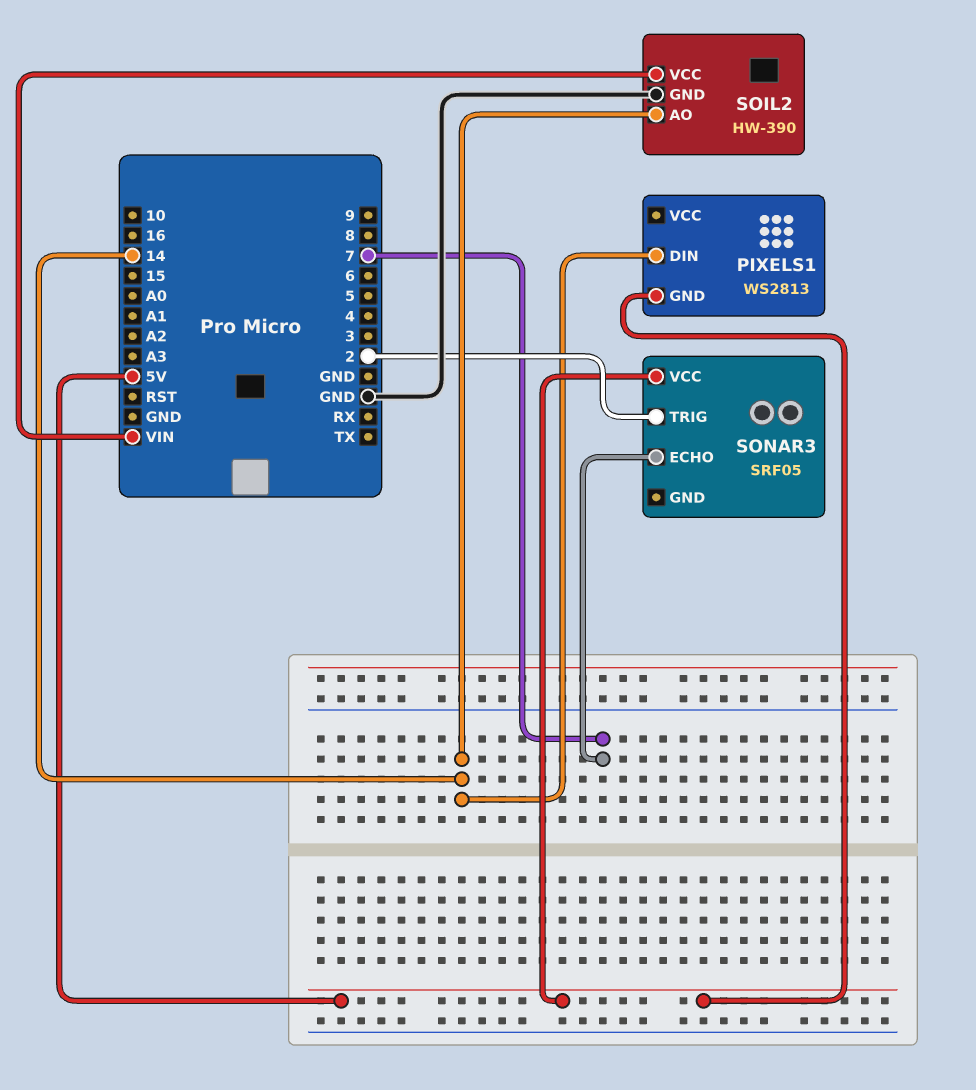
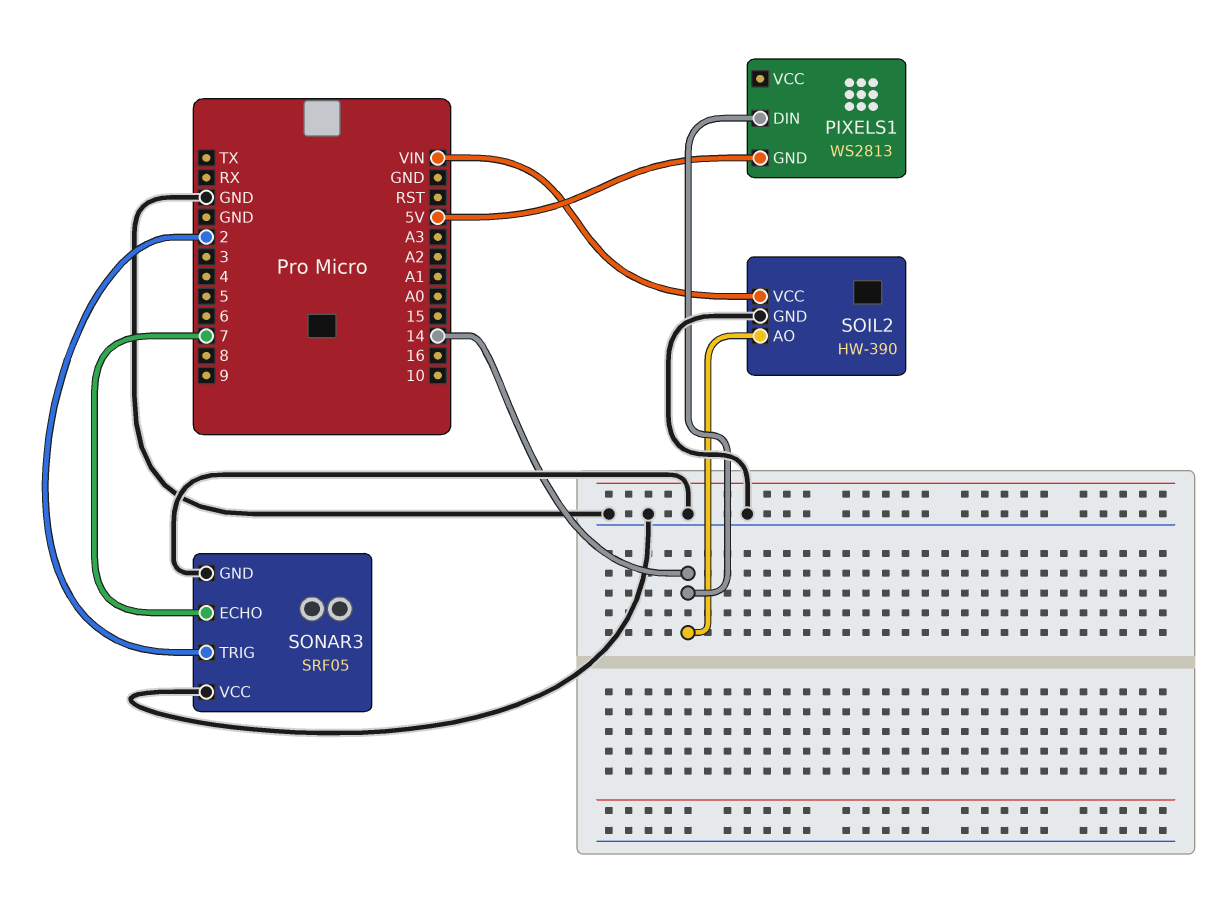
SONAR3 pin GND: none -> GND
SONAR3 pin VCC: 5V -> GND

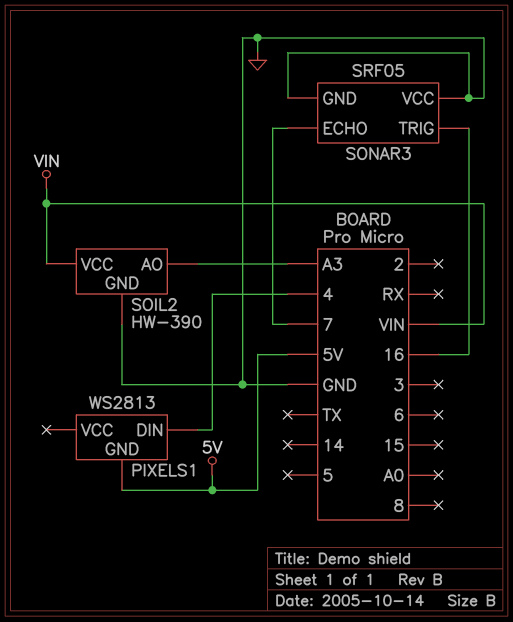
PIXELS1 pin DIN: 14 -> 4
SOIL2 pin AO: 14 -> A3
SONAR3 pin TRIG: 2 -> 16

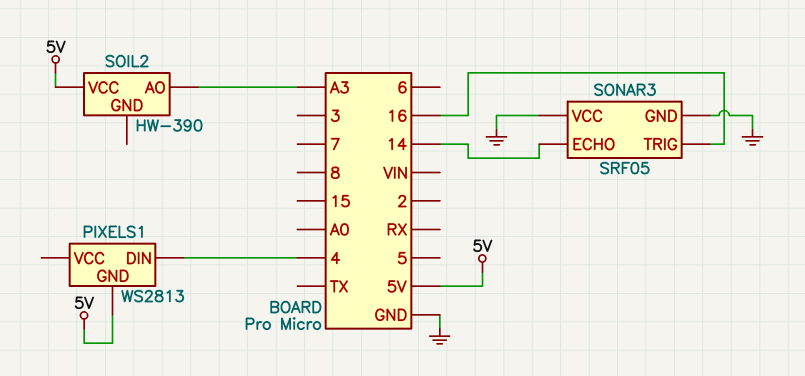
SOIL2 pin GND: GND -> none
SOIL2 pin VCC: VIN -> 5V
SONAR3 pin ECHO: 7 -> 14

